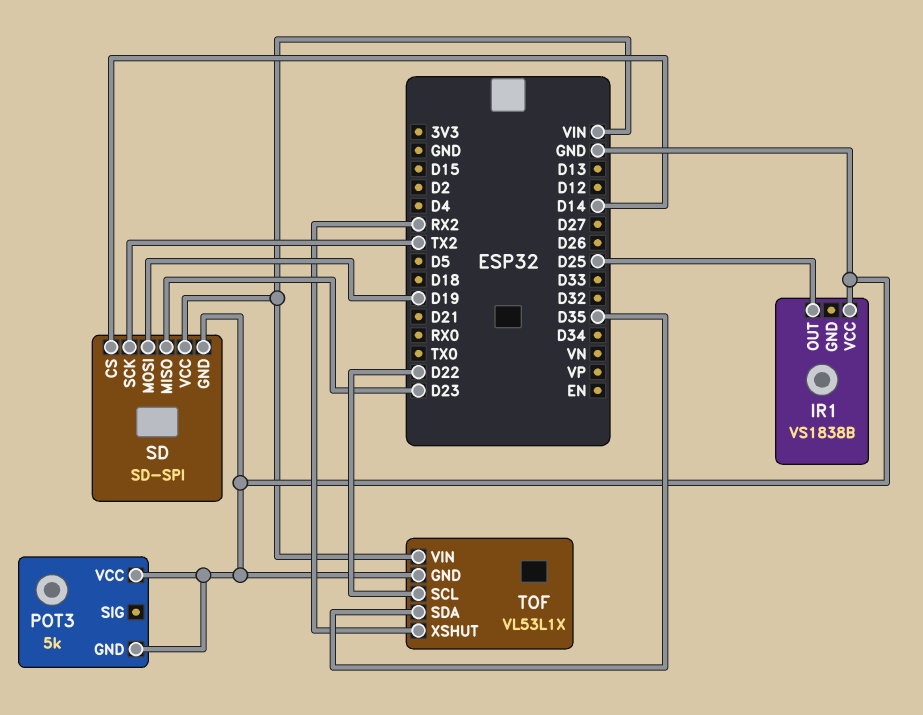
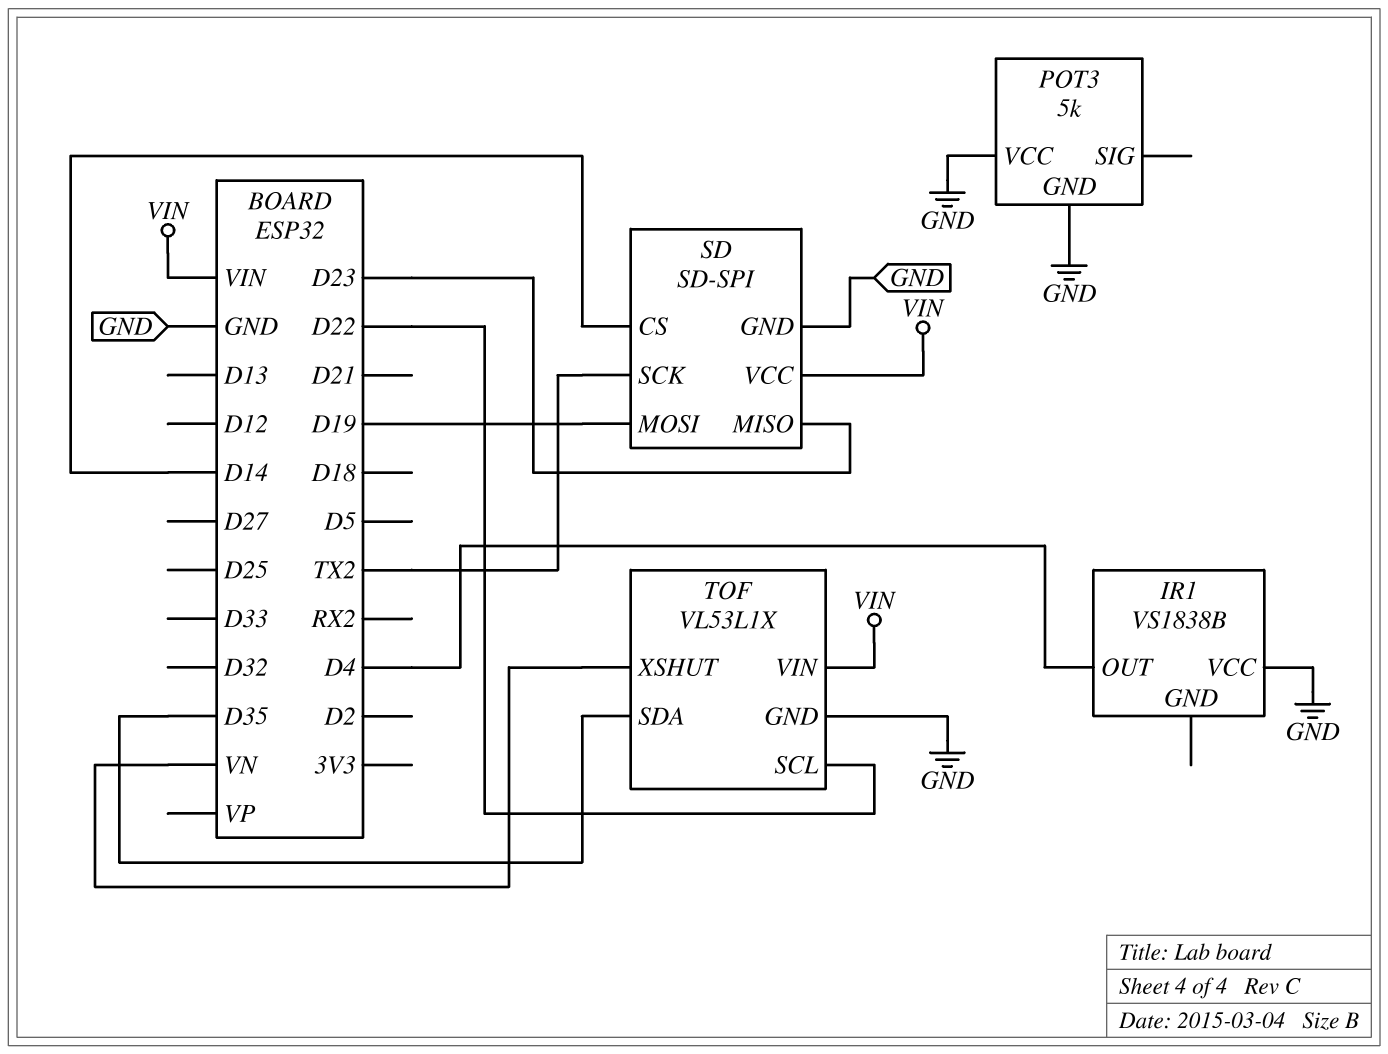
IR1 pin OUT: D25 -> D4
TOF pin XSHUT: RX2 -> VN

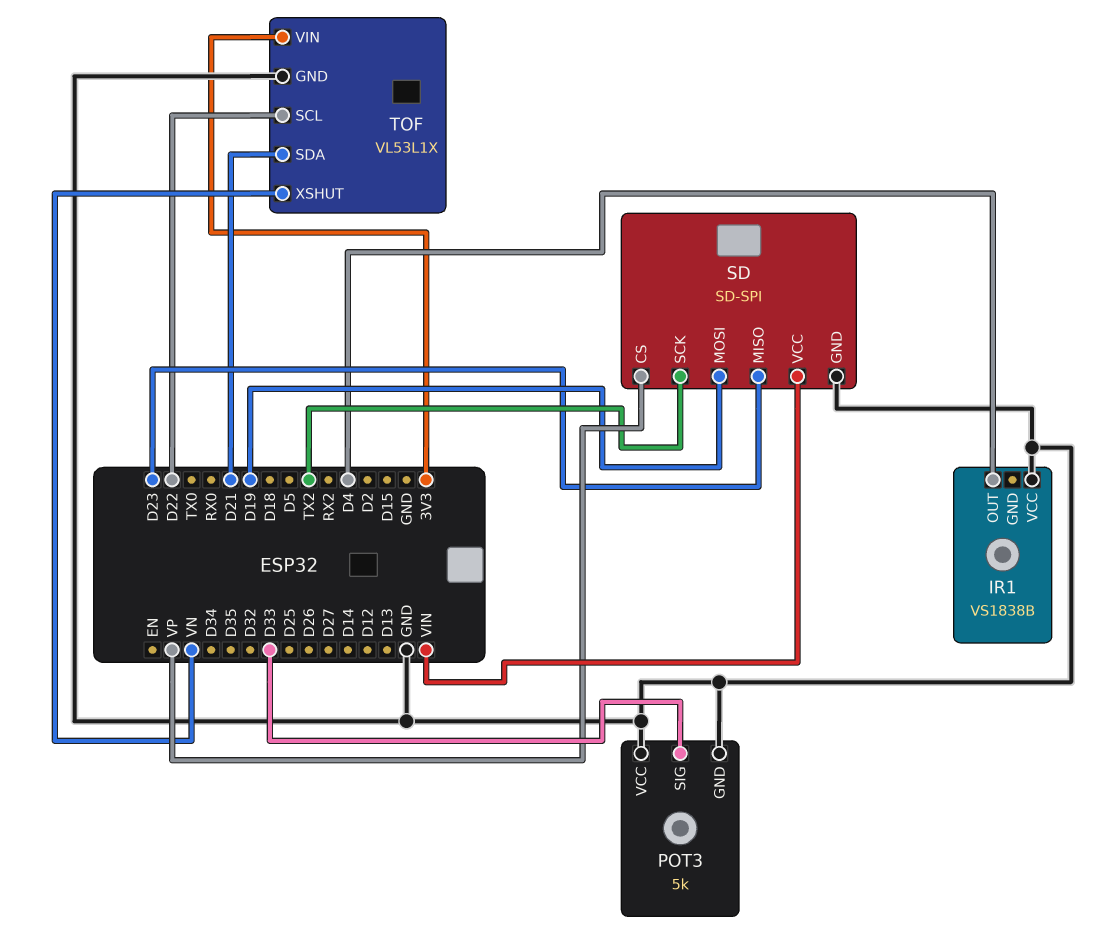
POT3 pin SIG: none -> D33
SD pin CS: D14 -> VP
TOF pin SDA: D35 -> D21
TOF pin VIN: VIN -> 3V3

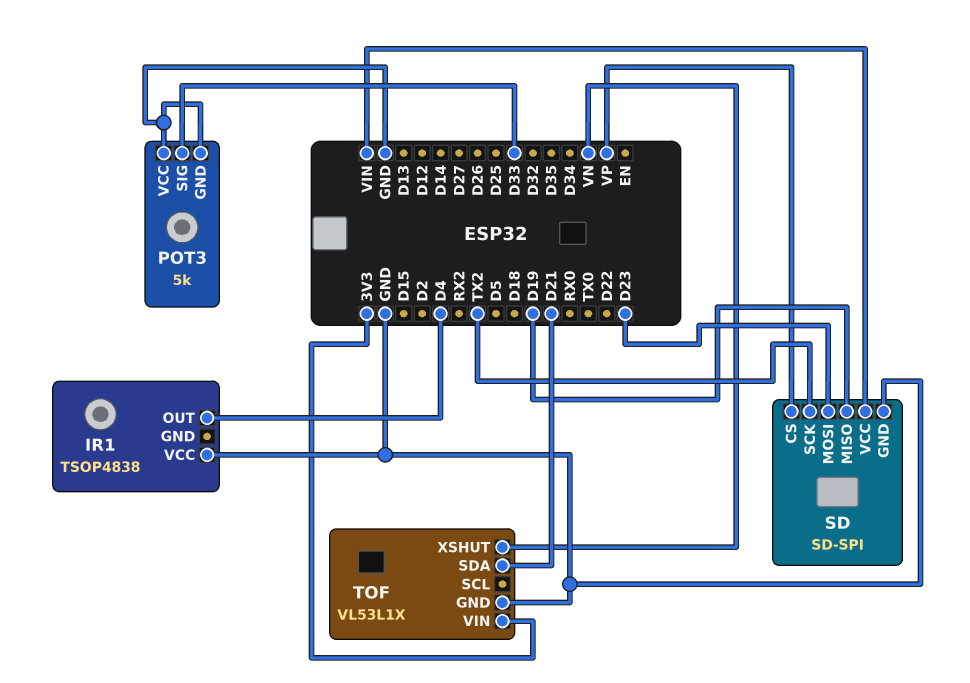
IR1: VS1838B -> TSOP4838
SD pin MISO: D23 -> D19
SD pin MOSI: D19 -> D23
TOF pin SCL: D22 -> none

